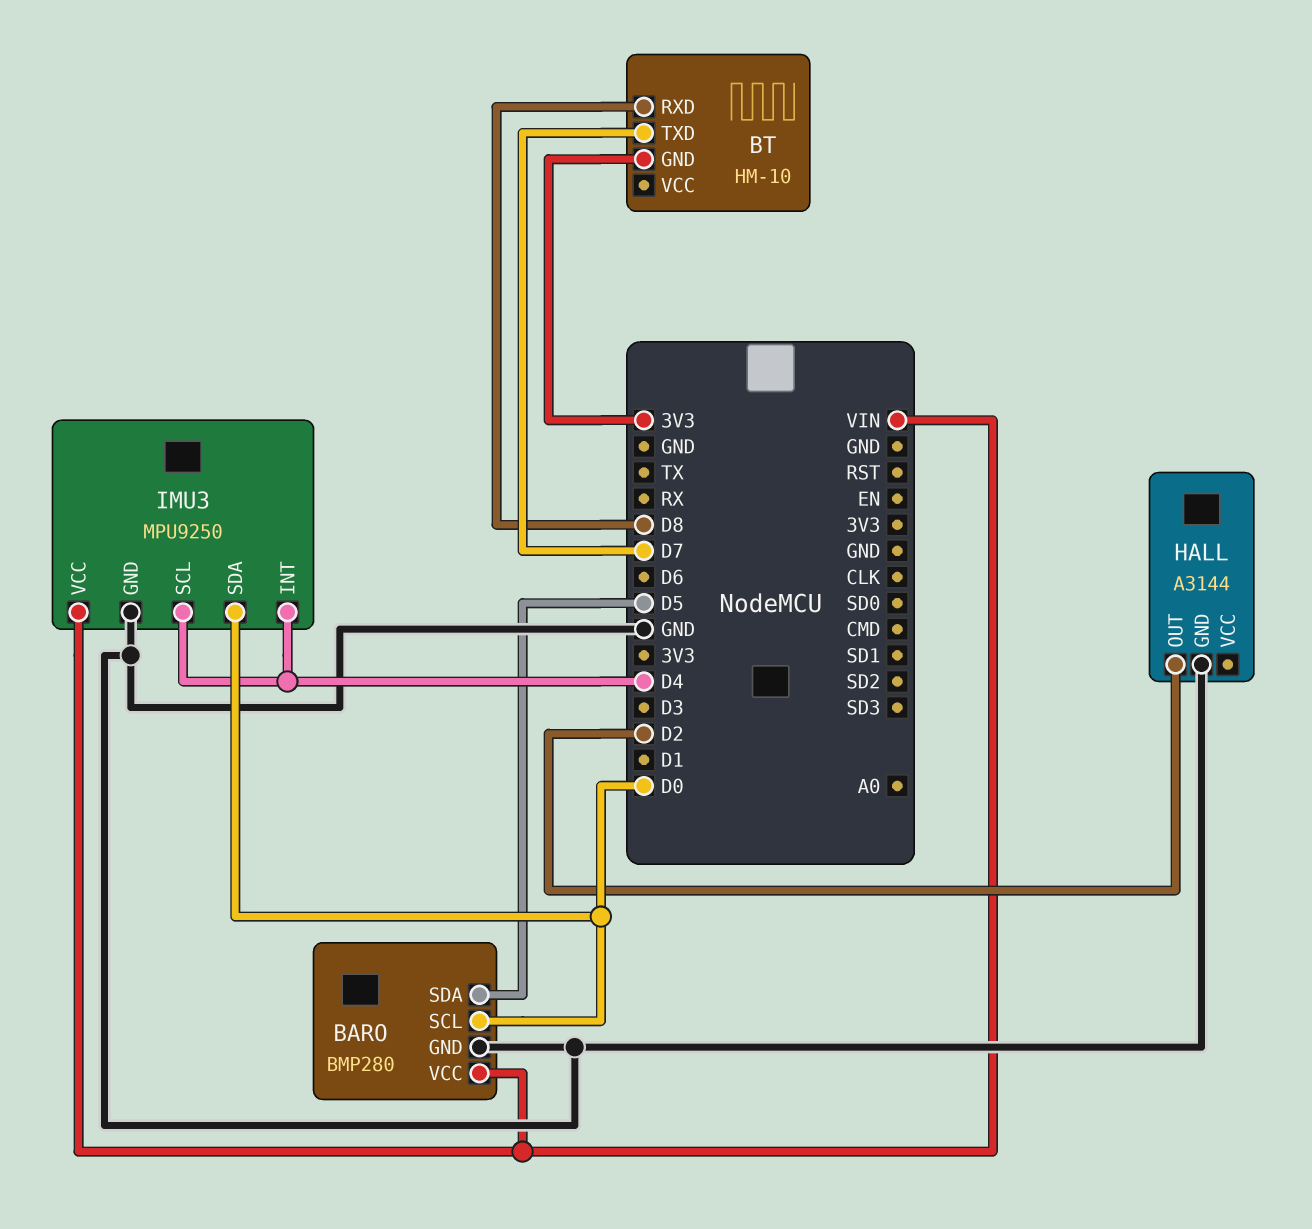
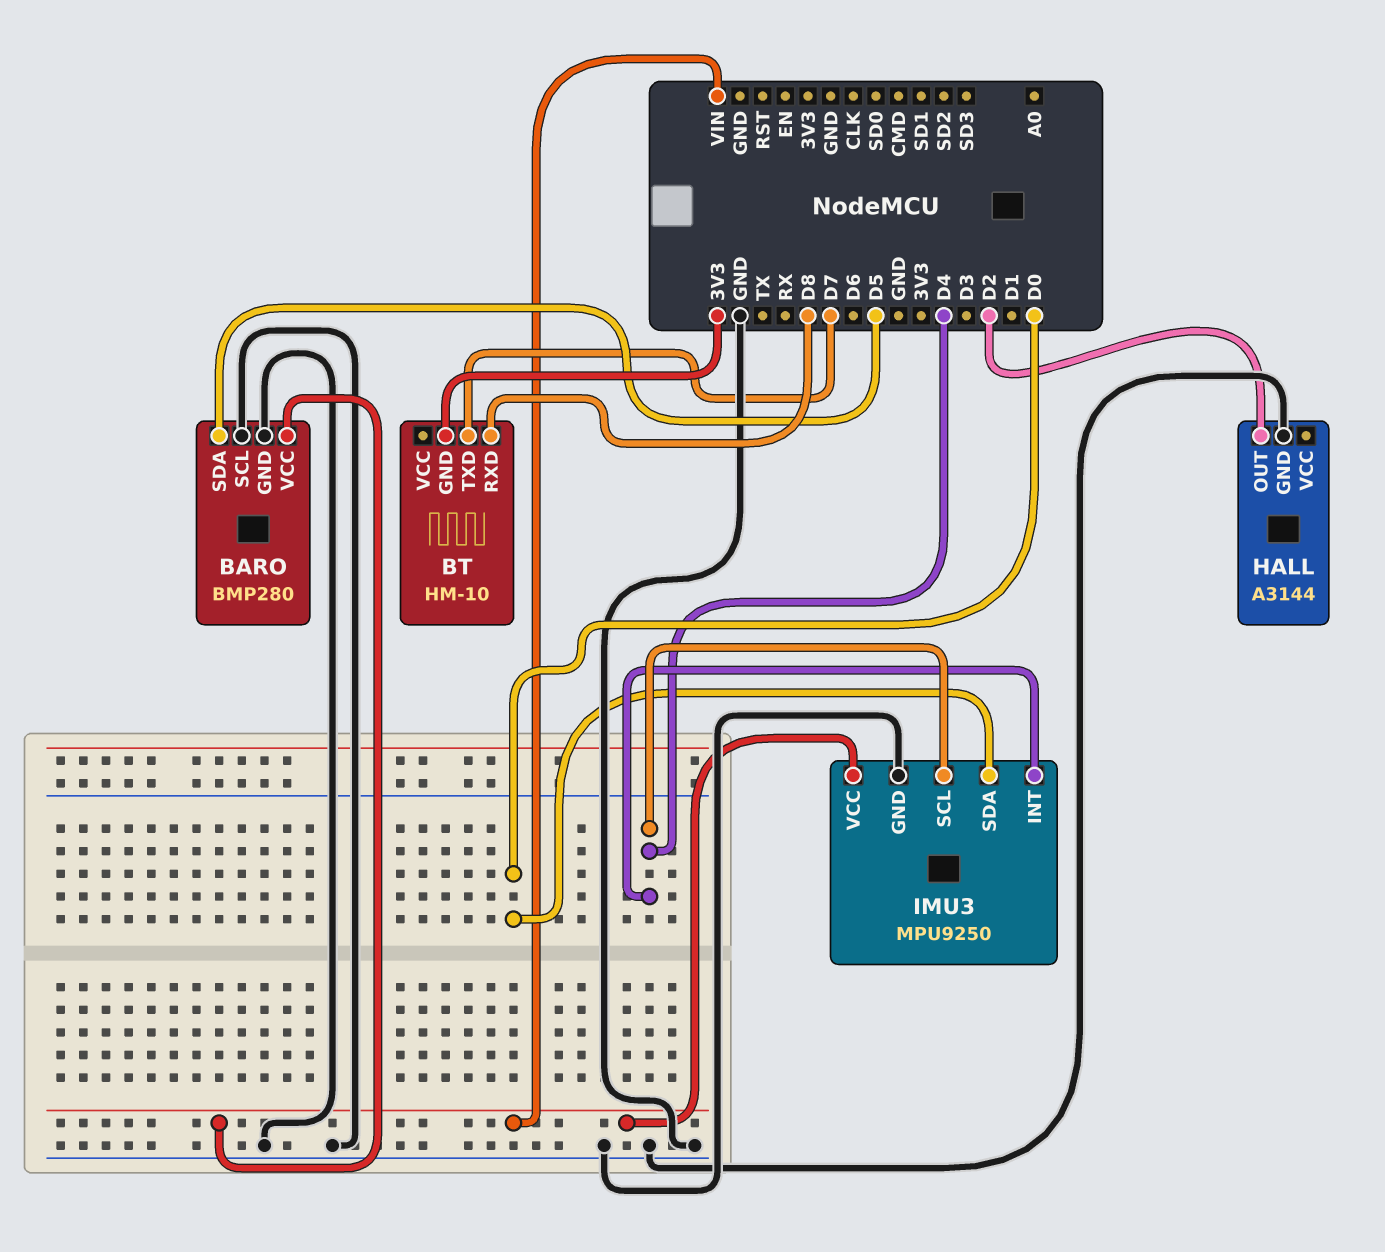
BARO pin SCL: D0 -> GND

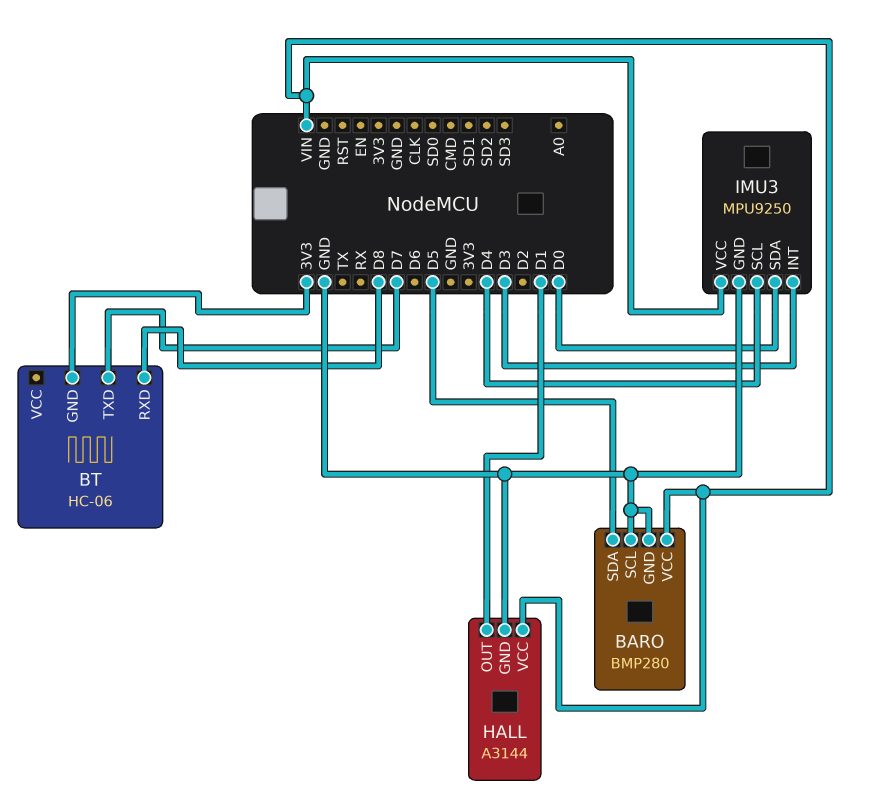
BT: HM-10 -> HC-06
HALL pin OUT: D2 -> D1
HALL pin VCC: none -> VIN
IMU3 pin INT: D4 -> D3

